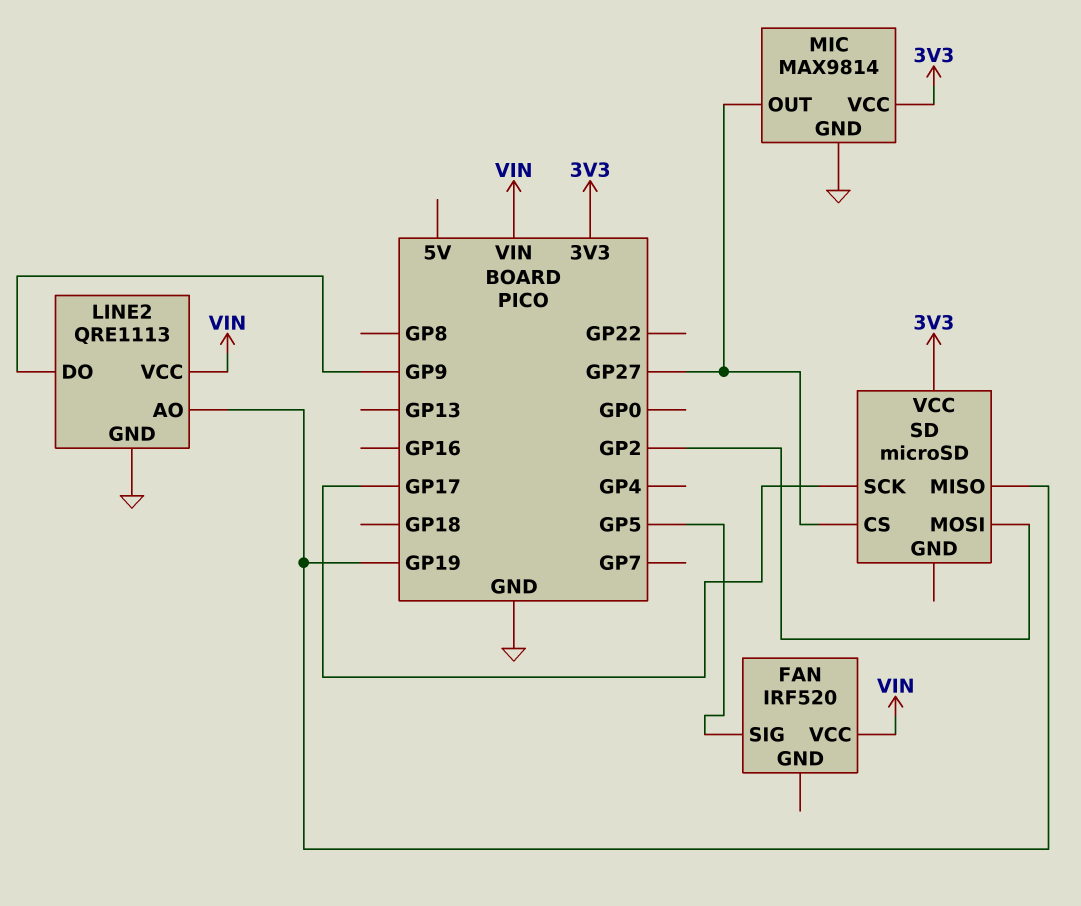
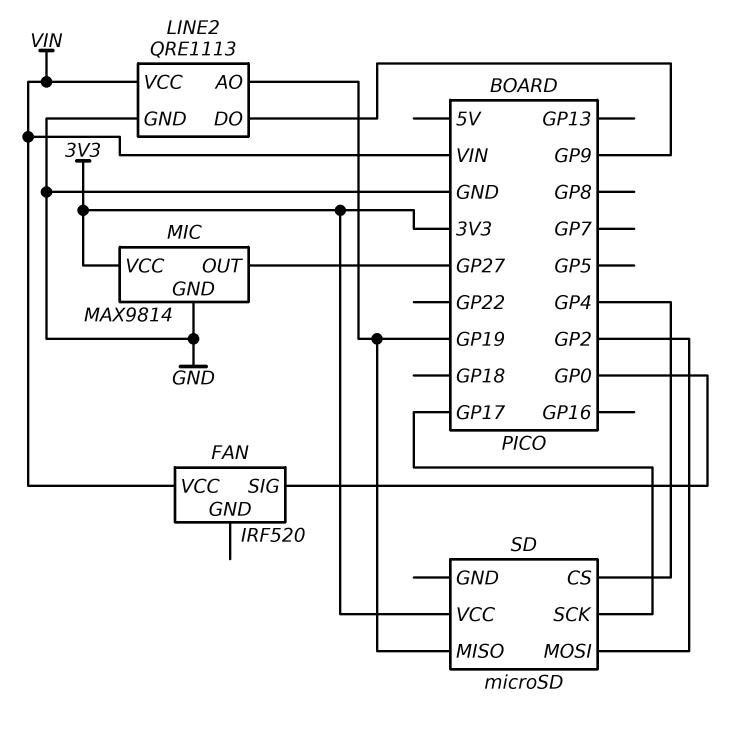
FAN pin SIG: GP5 -> GP0
SD pin CS: GP27 -> GP4

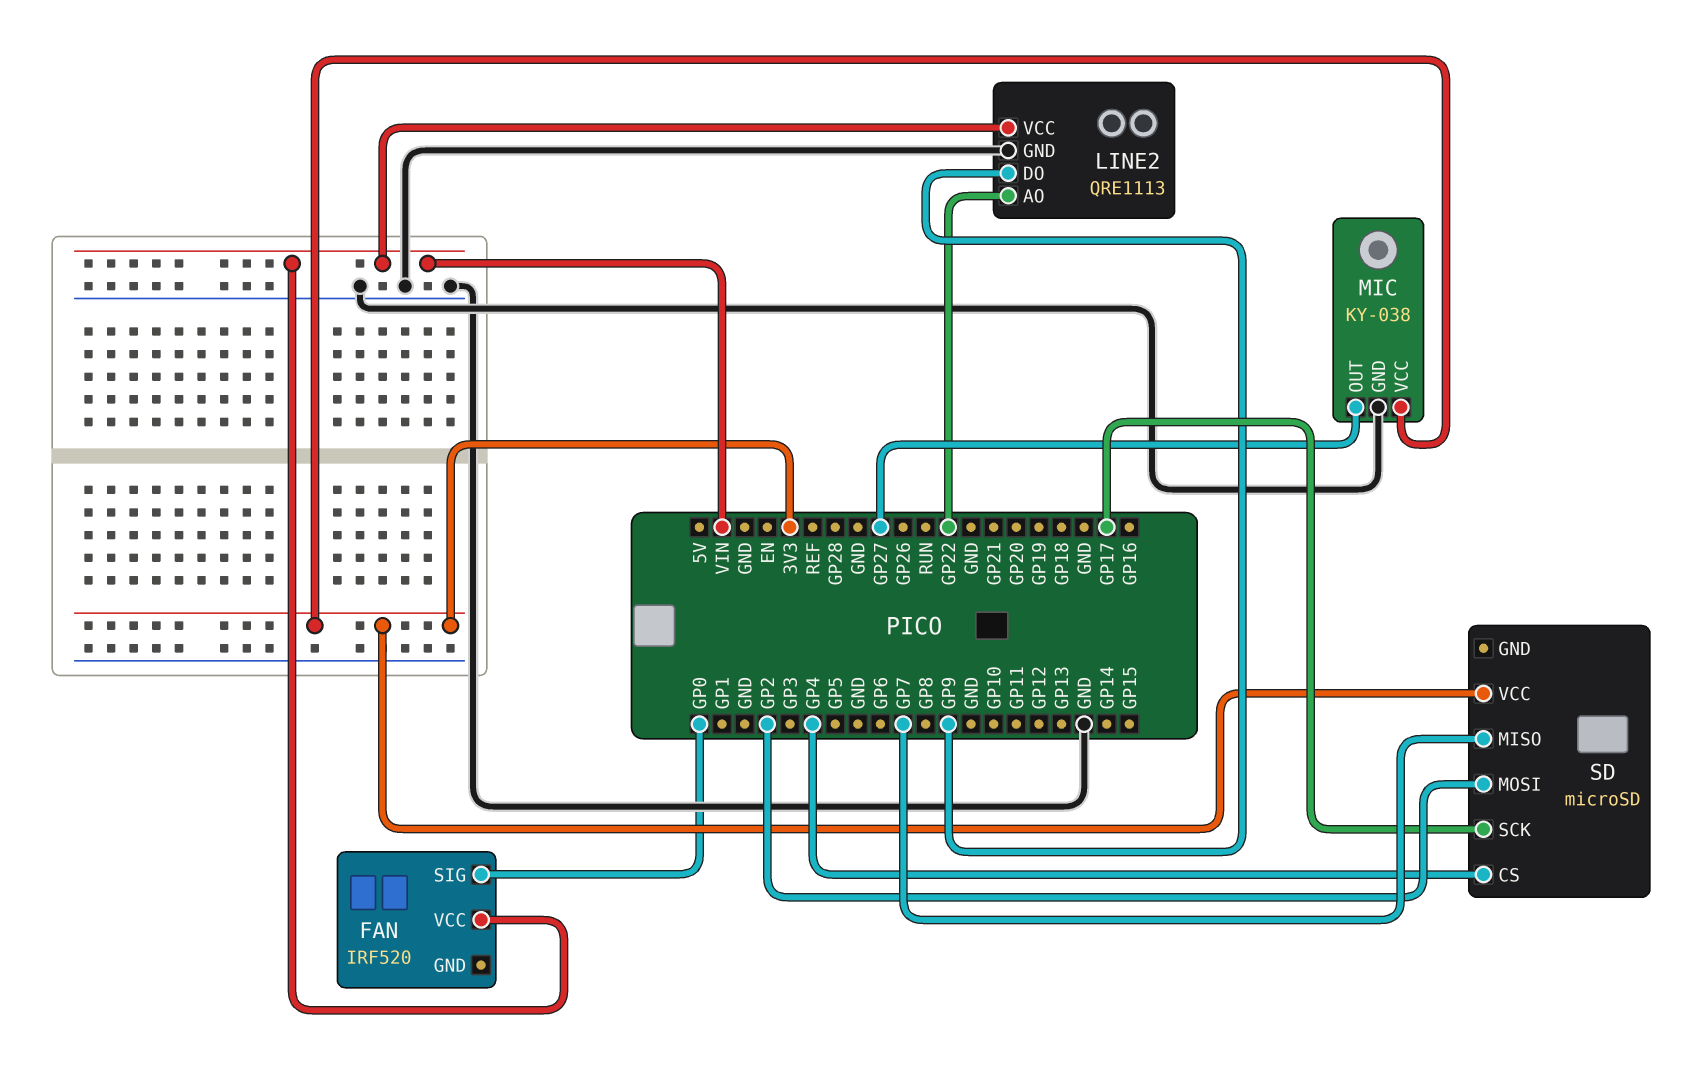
LINE2 pin AO: GP19 -> GP22
MIC: MAX9814 -> KY-038
SD pin MISO: GP19 -> GP7

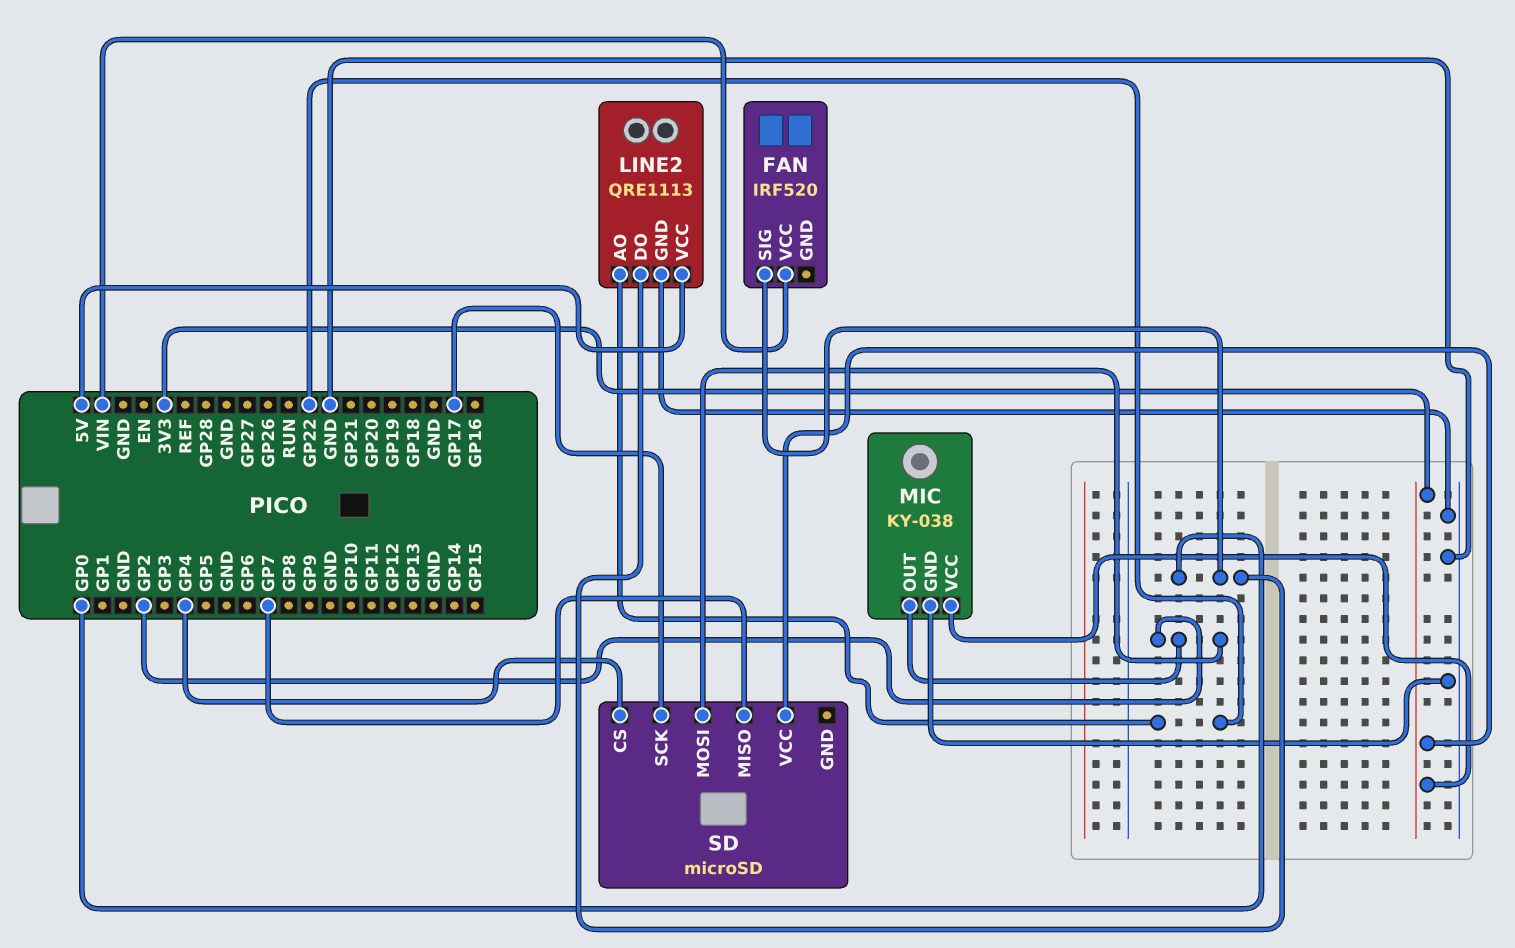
LINE2 pin DO: GP9 -> GP0
LINE2 pin VCC: VIN -> 5V
MIC pin OUT: GP27 -> GP2

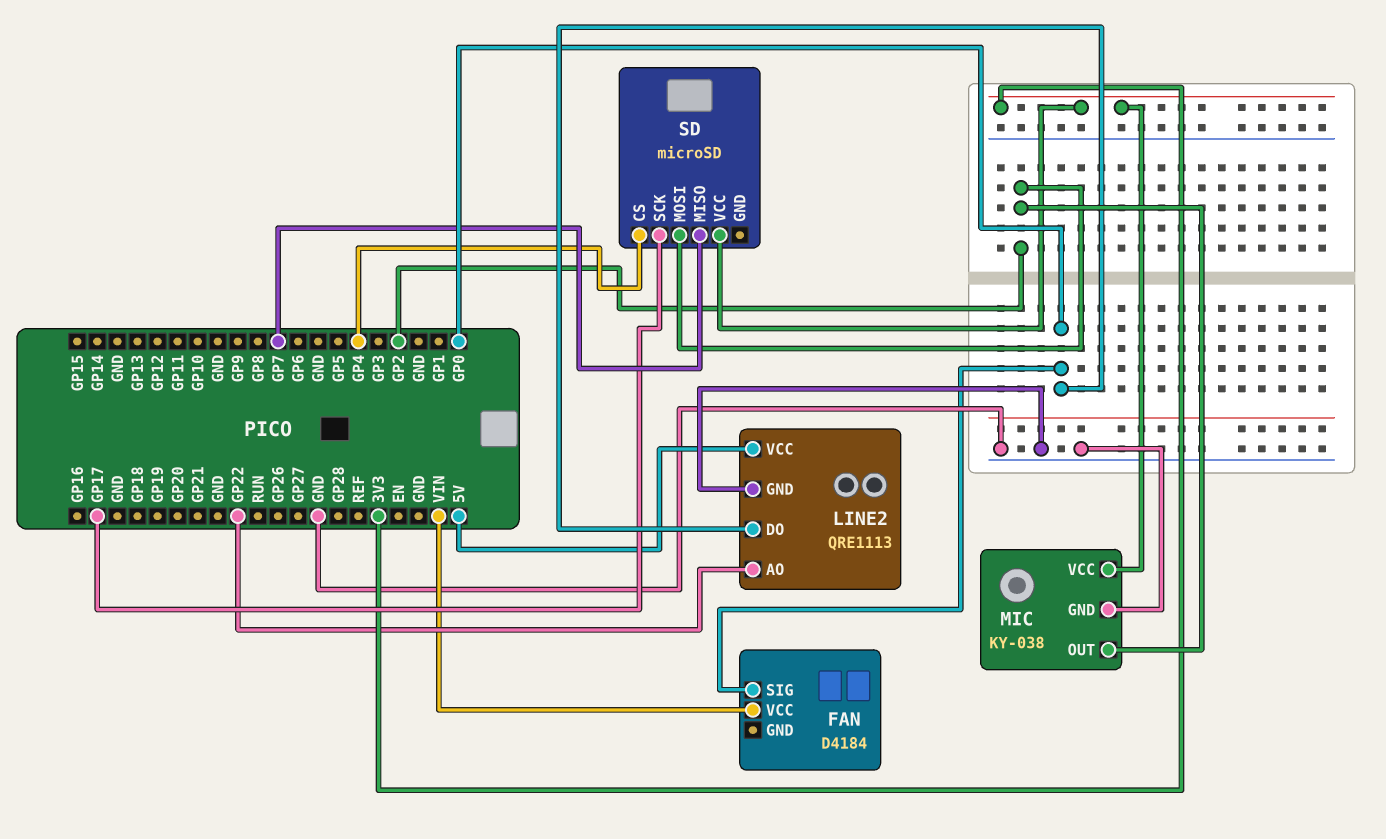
FAN: IRF520 -> D4184

